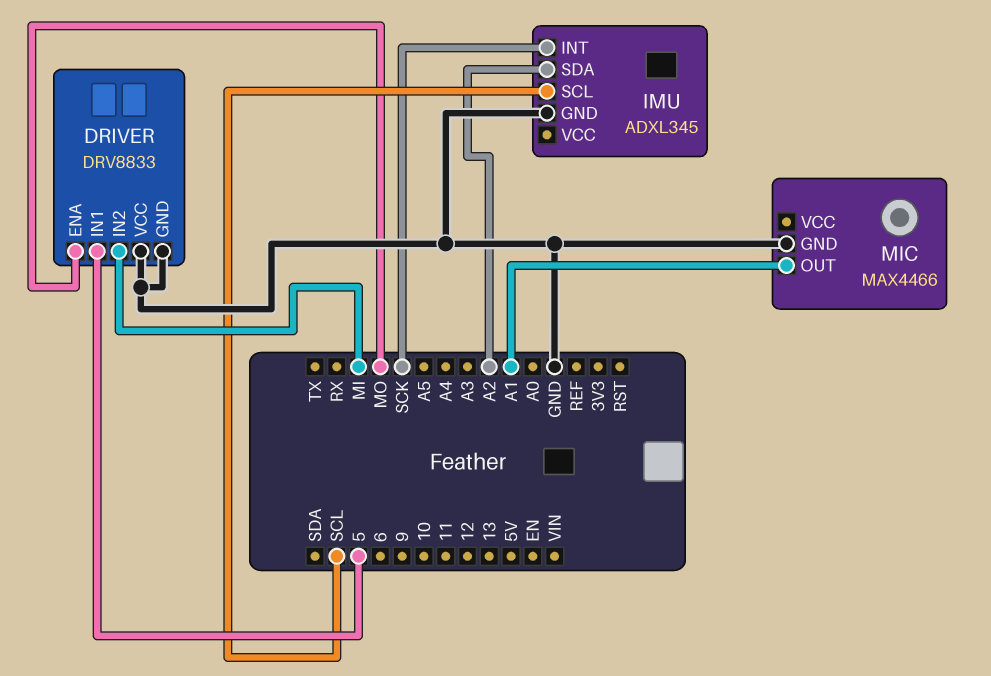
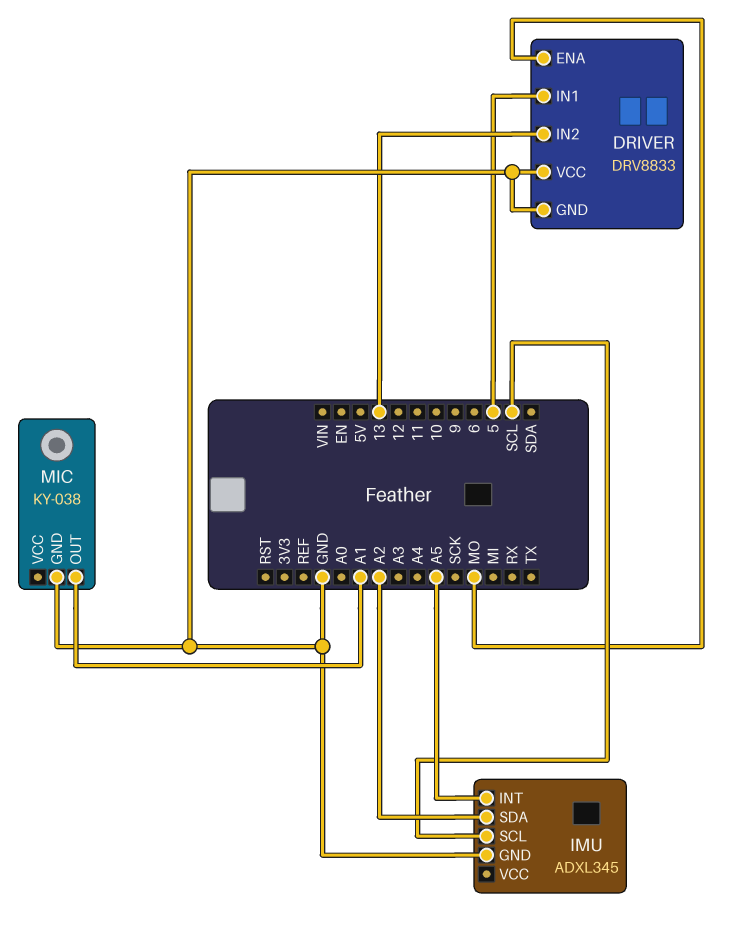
DRIVER pin IN2: MI -> 13
IMU pin INT: SCK -> A5
MIC: MAX4466 -> KY-038

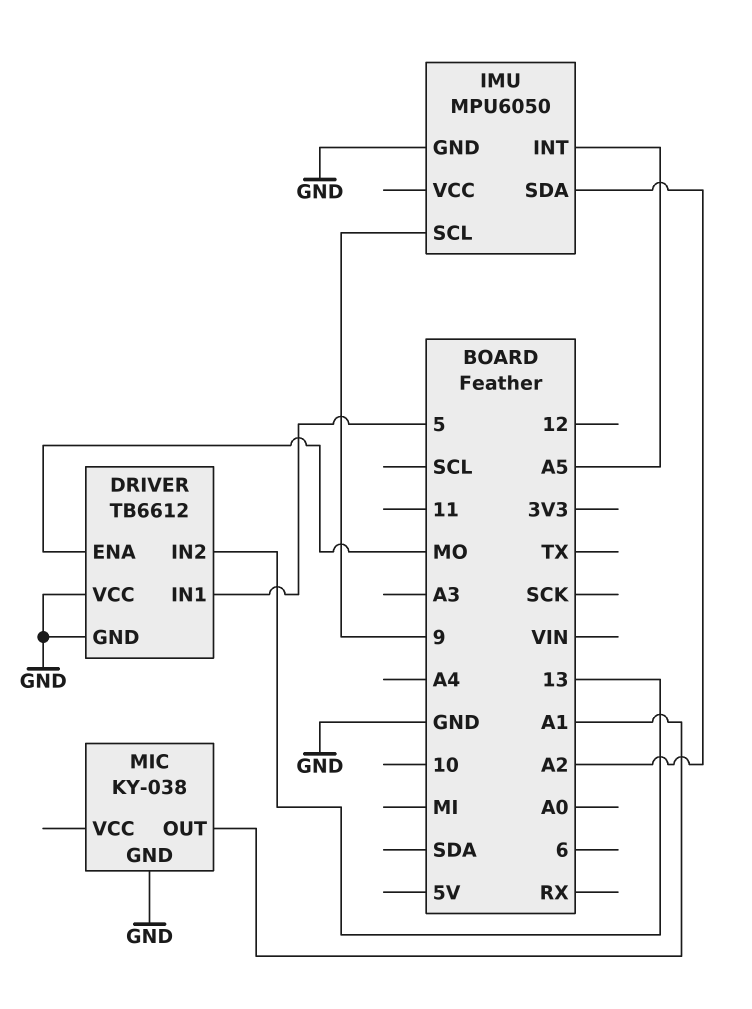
DRIVER: DRV8833 -> TB6612
IMU: ADXL345 -> MPU6050
IMU pin SCL: SCL -> 9

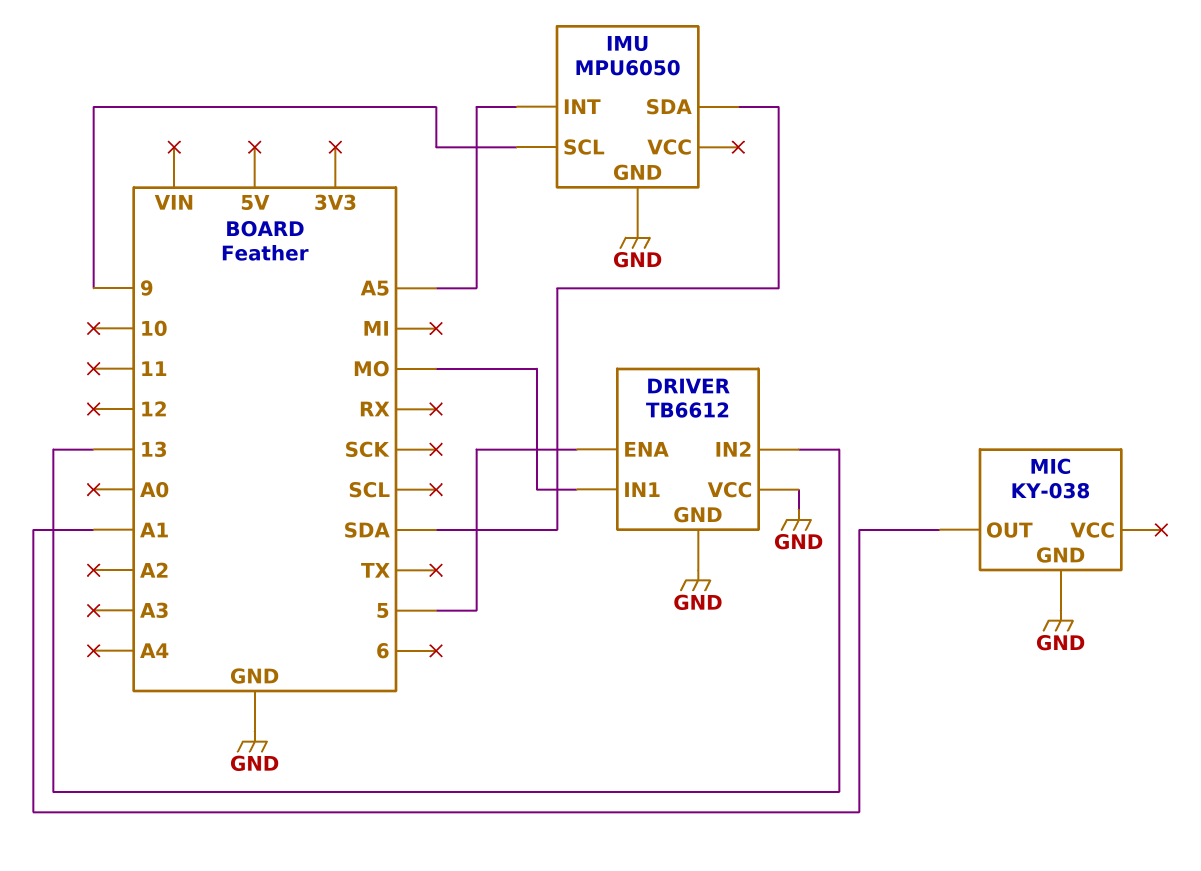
DRIVER pin ENA: MO -> 5
DRIVER pin IN1: 5 -> MO
IMU pin SDA: A2 -> SDA

